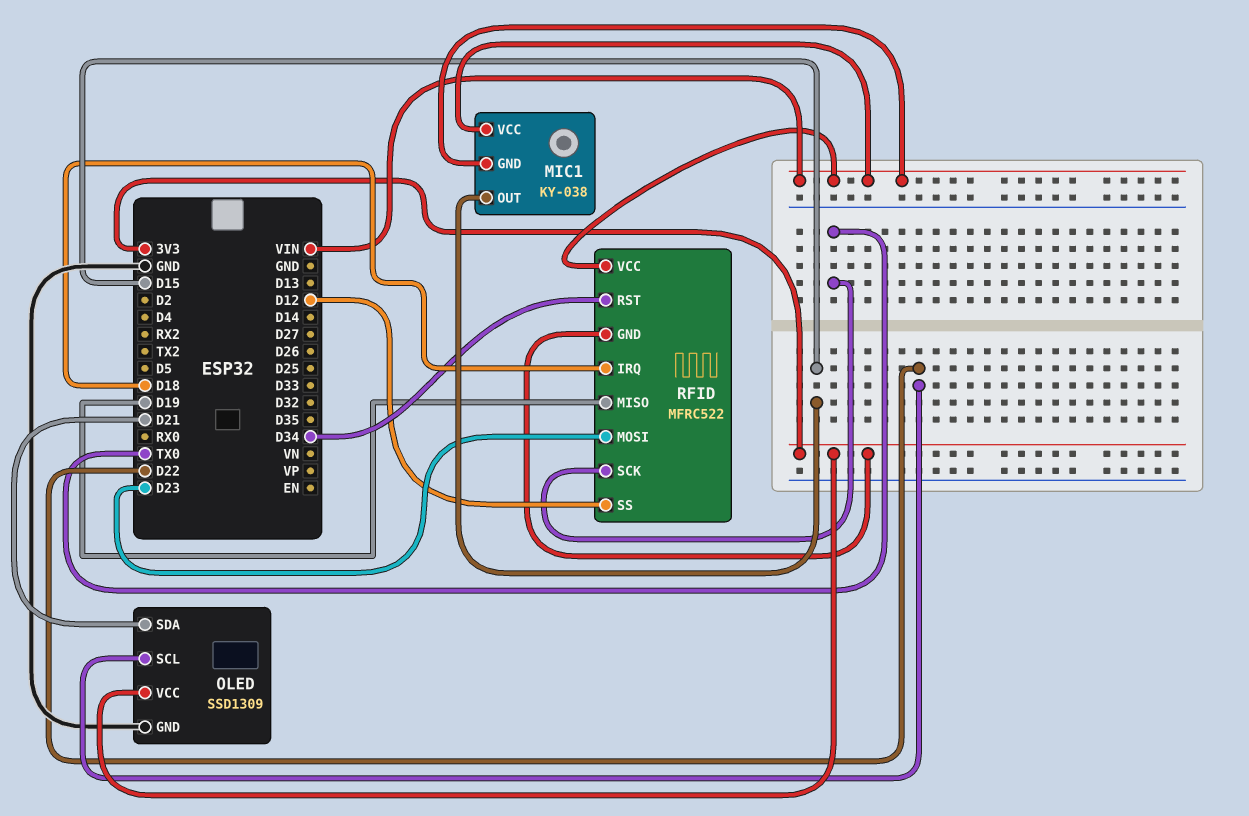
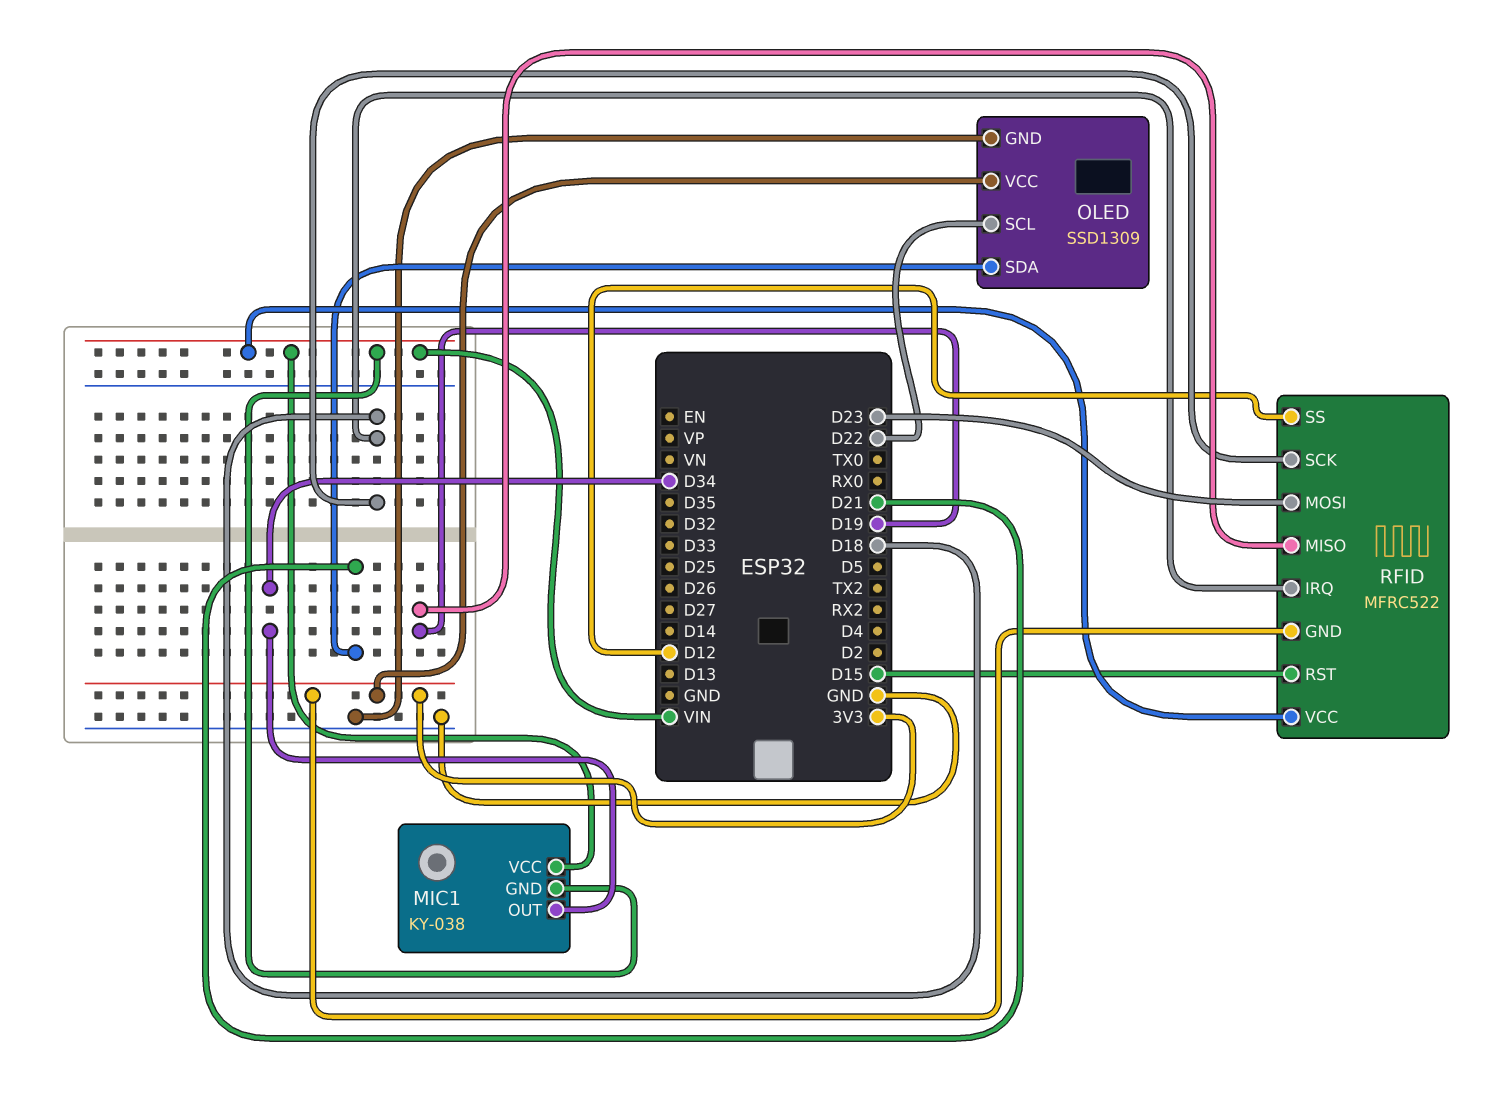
MIC1 pin OUT: D15 -> D34
RFID pin RST: D34 -> D15
RFID pin SCK: TX0 -> D18

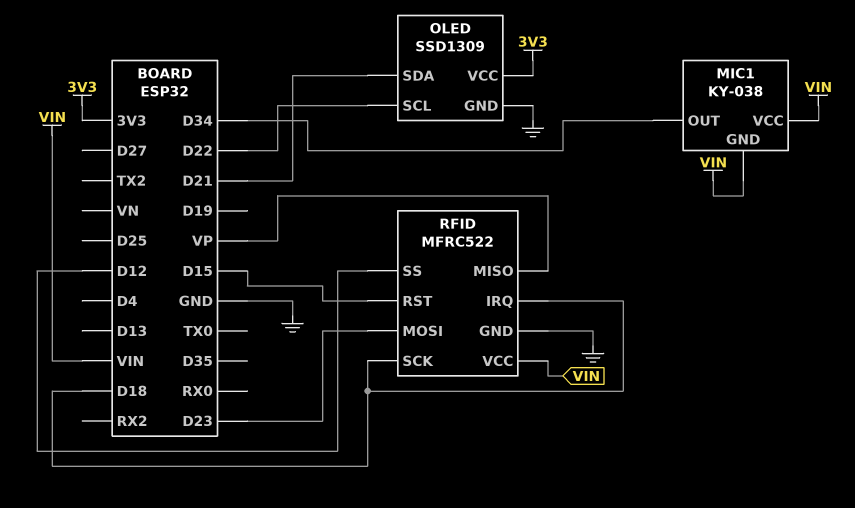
RFID pin GND: 3V3 -> GND
RFID pin MISO: D19 -> VP

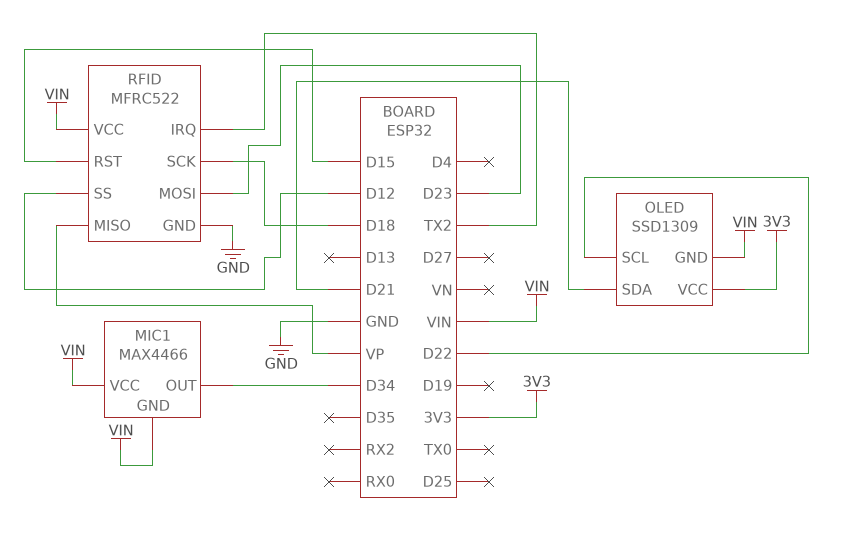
MIC1: KY-038 -> MAX4466
OLED pin GND: GND -> VIN
RFID pin IRQ: D18 -> TX2

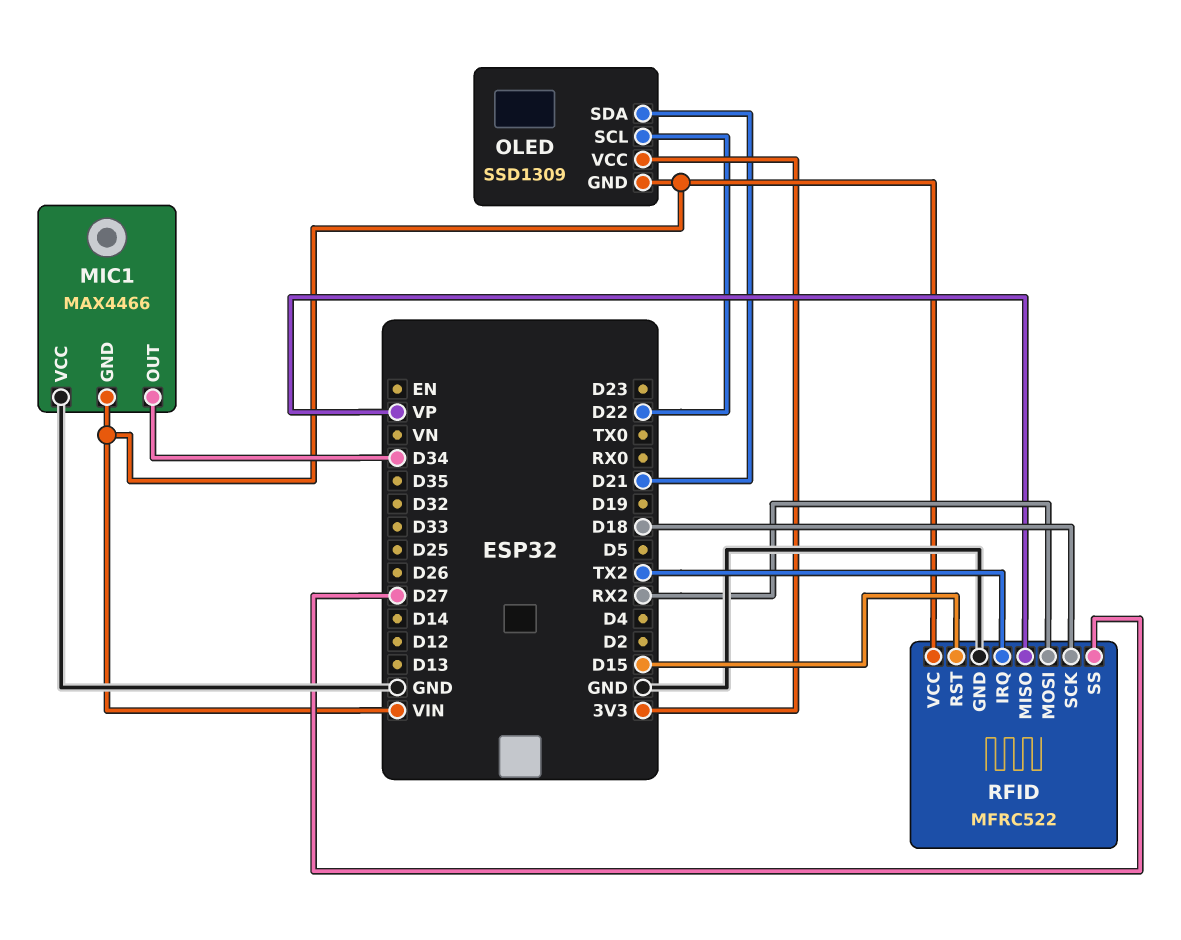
MIC1 pin VCC: VIN -> GND
RFID pin MOSI: D23 -> RX2
RFID pin SS: D12 -> D27

